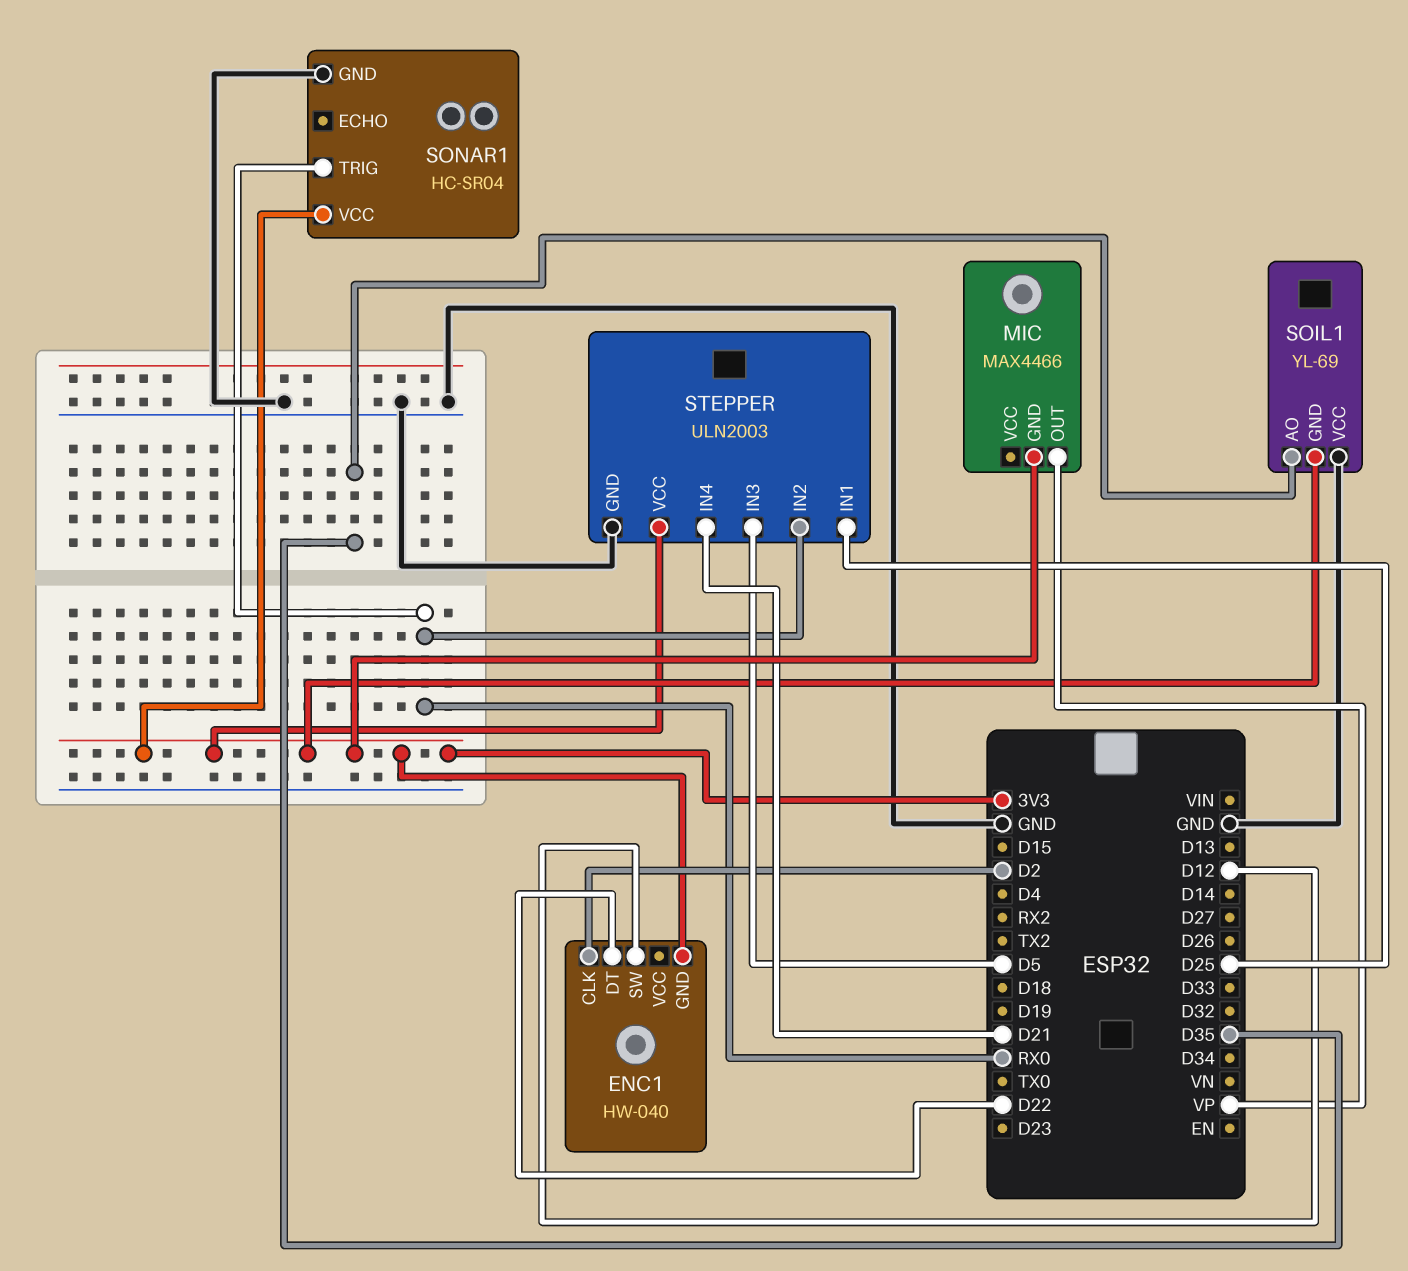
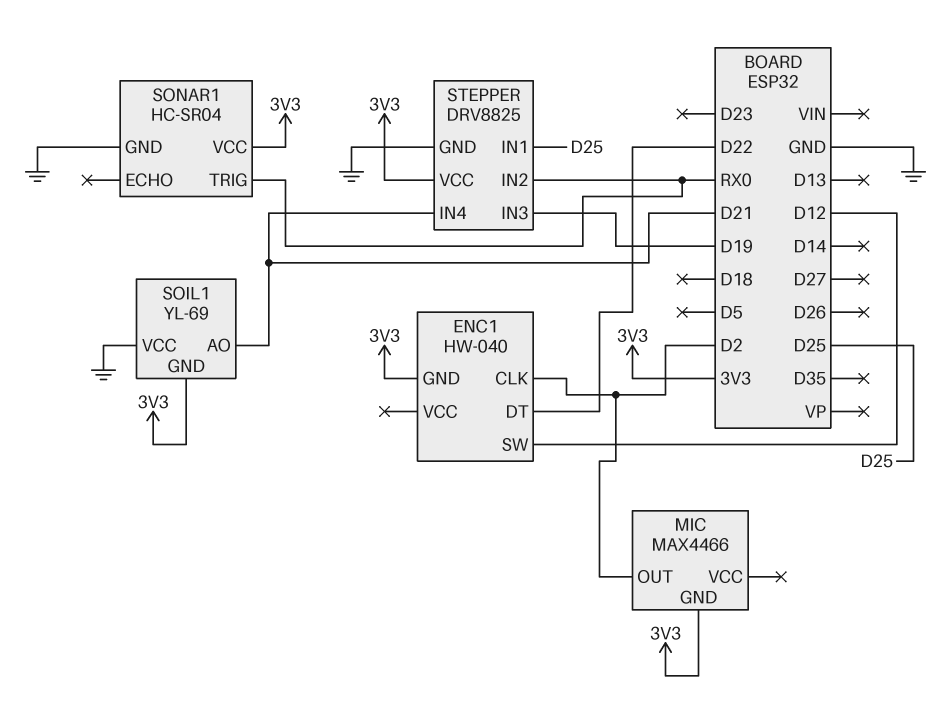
MIC pin OUT: VP -> D2
SOIL1 pin AO: D35 -> D21
STEPPER: ULN2003 -> DRV8825
STEPPER pin IN3: D5 -> D19

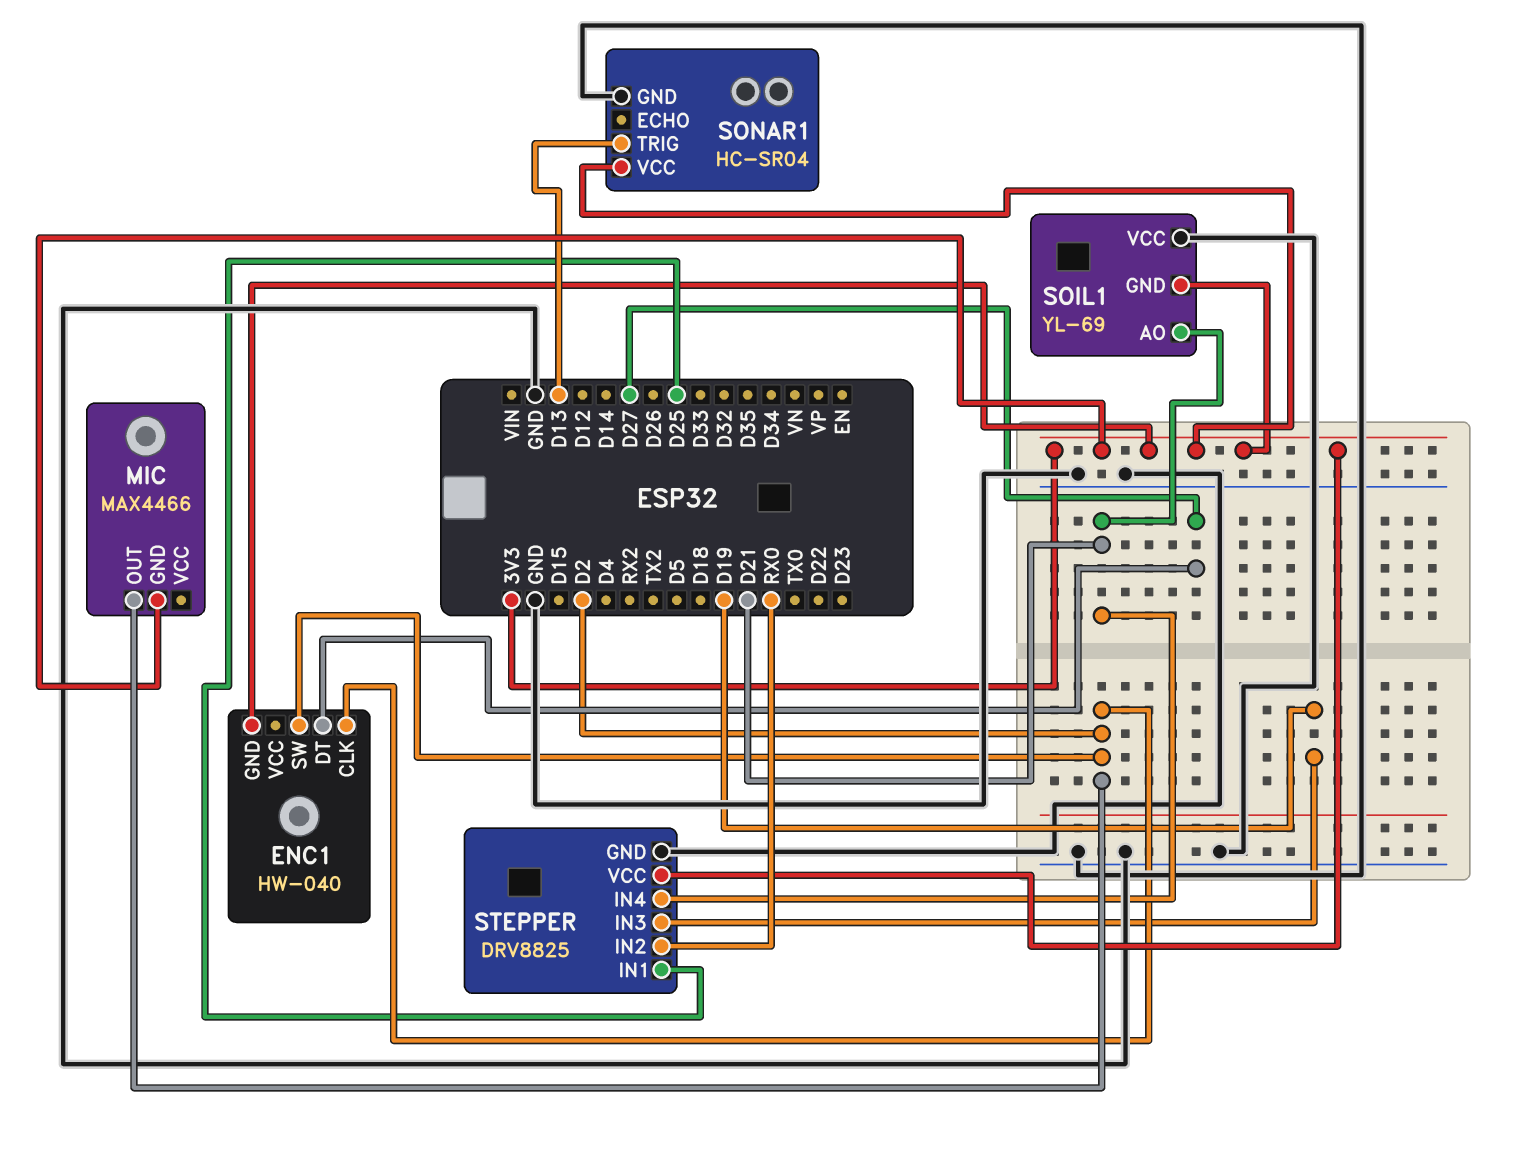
ENC1 pin DT: D22 -> D27
ENC1 pin SW: D12 -> D2
SONAR1 pin TRIG: RX0 -> D13

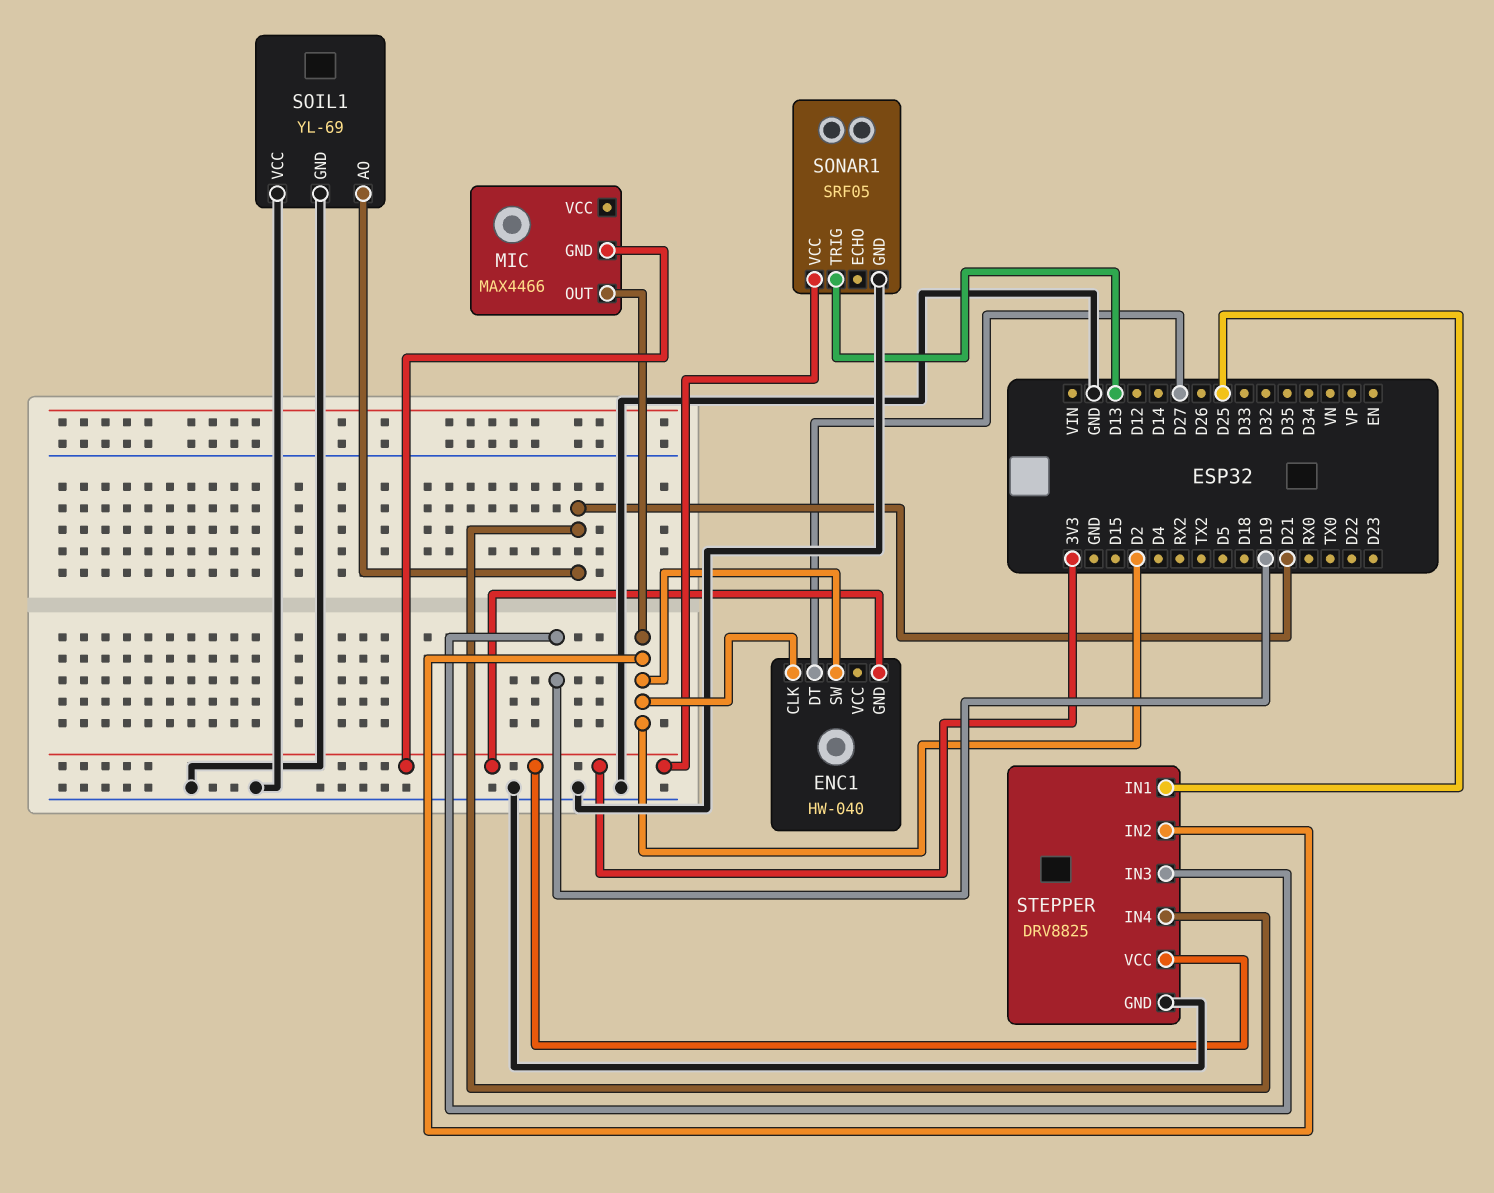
SOIL1 pin GND: 3V3 -> GND
SONAR1: HC-SR04 -> SRF05
STEPPER pin IN2: RX0 -> D2

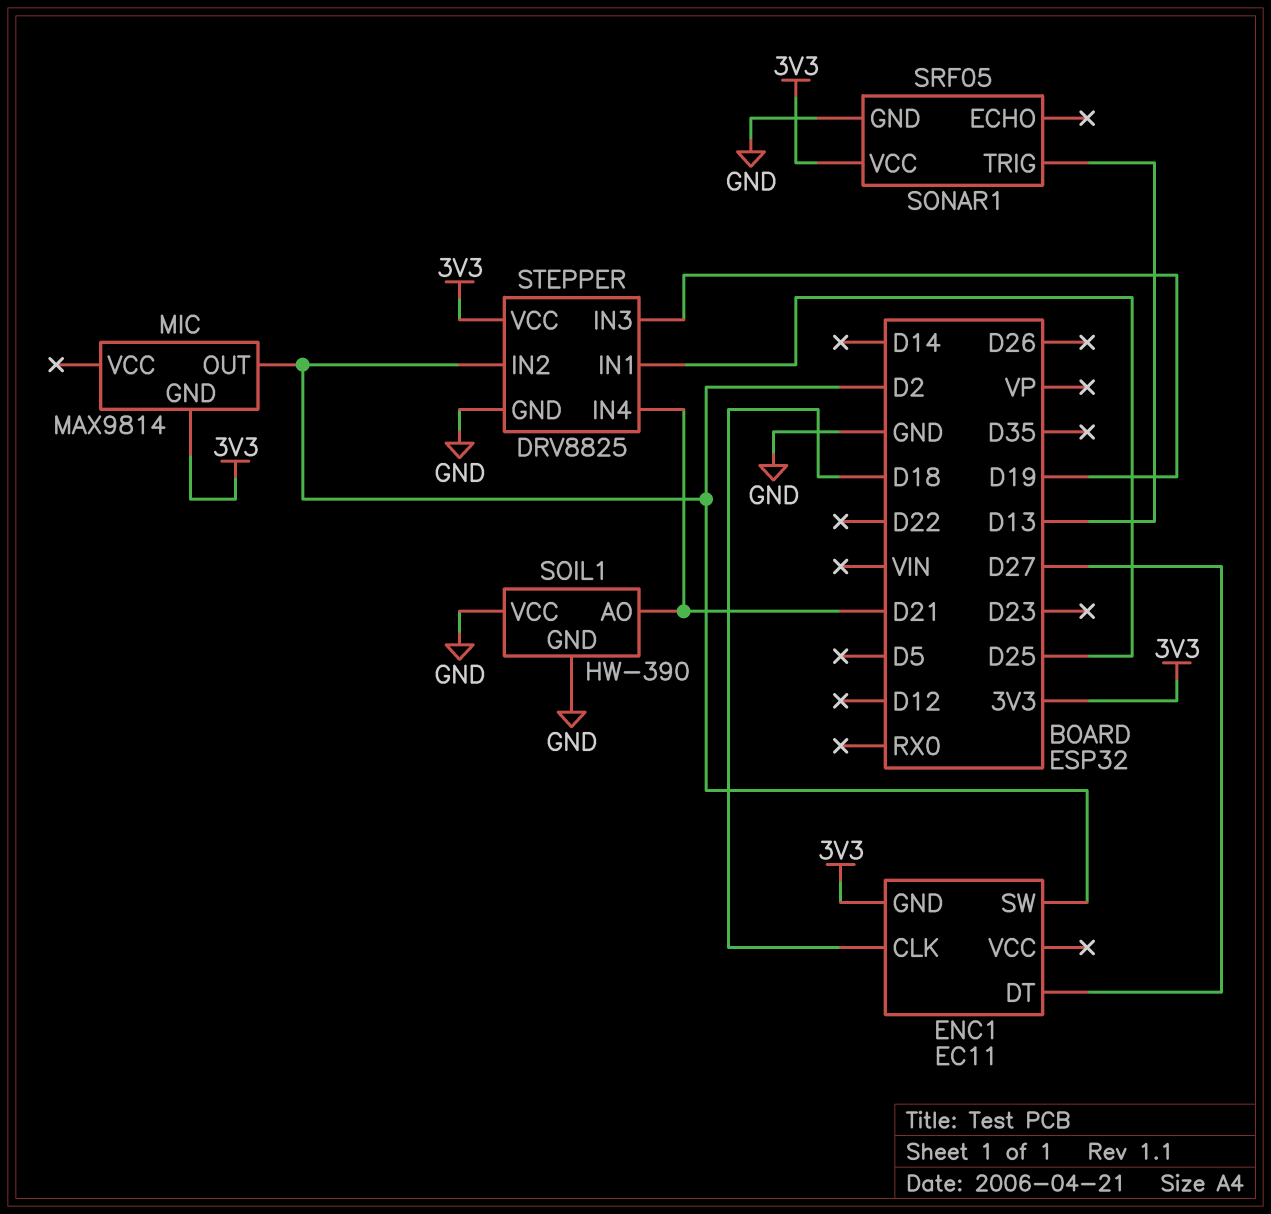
ENC1: HW-040 -> EC11
ENC1 pin CLK: D2 -> D18
MIC: MAX4466 -> MAX9814
SOIL1: YL-69 -> HW-390

